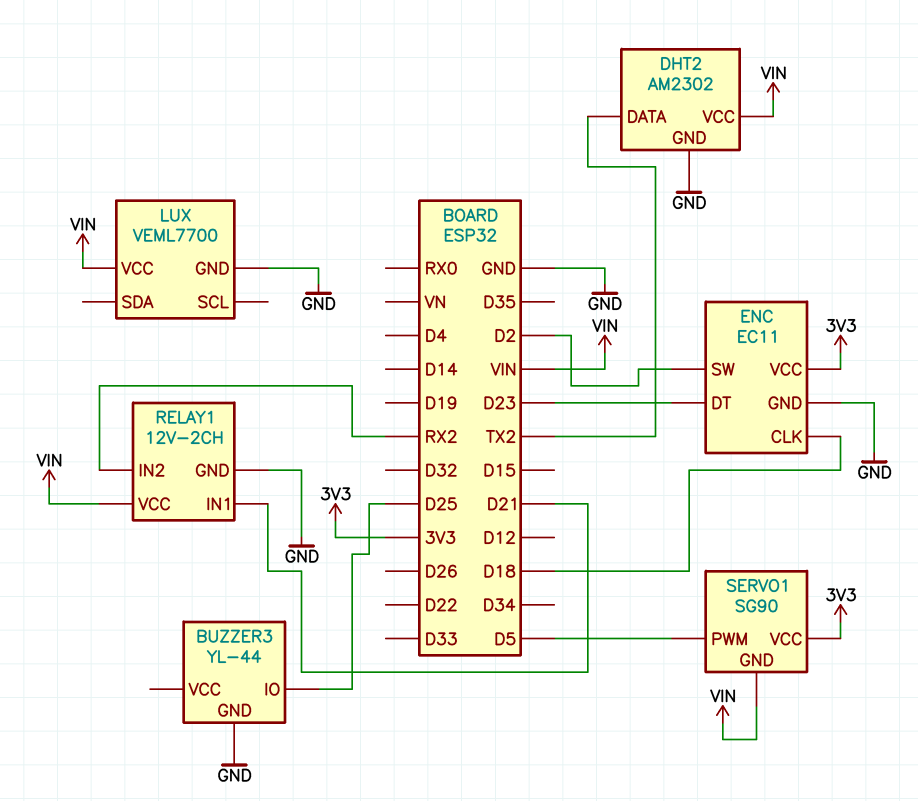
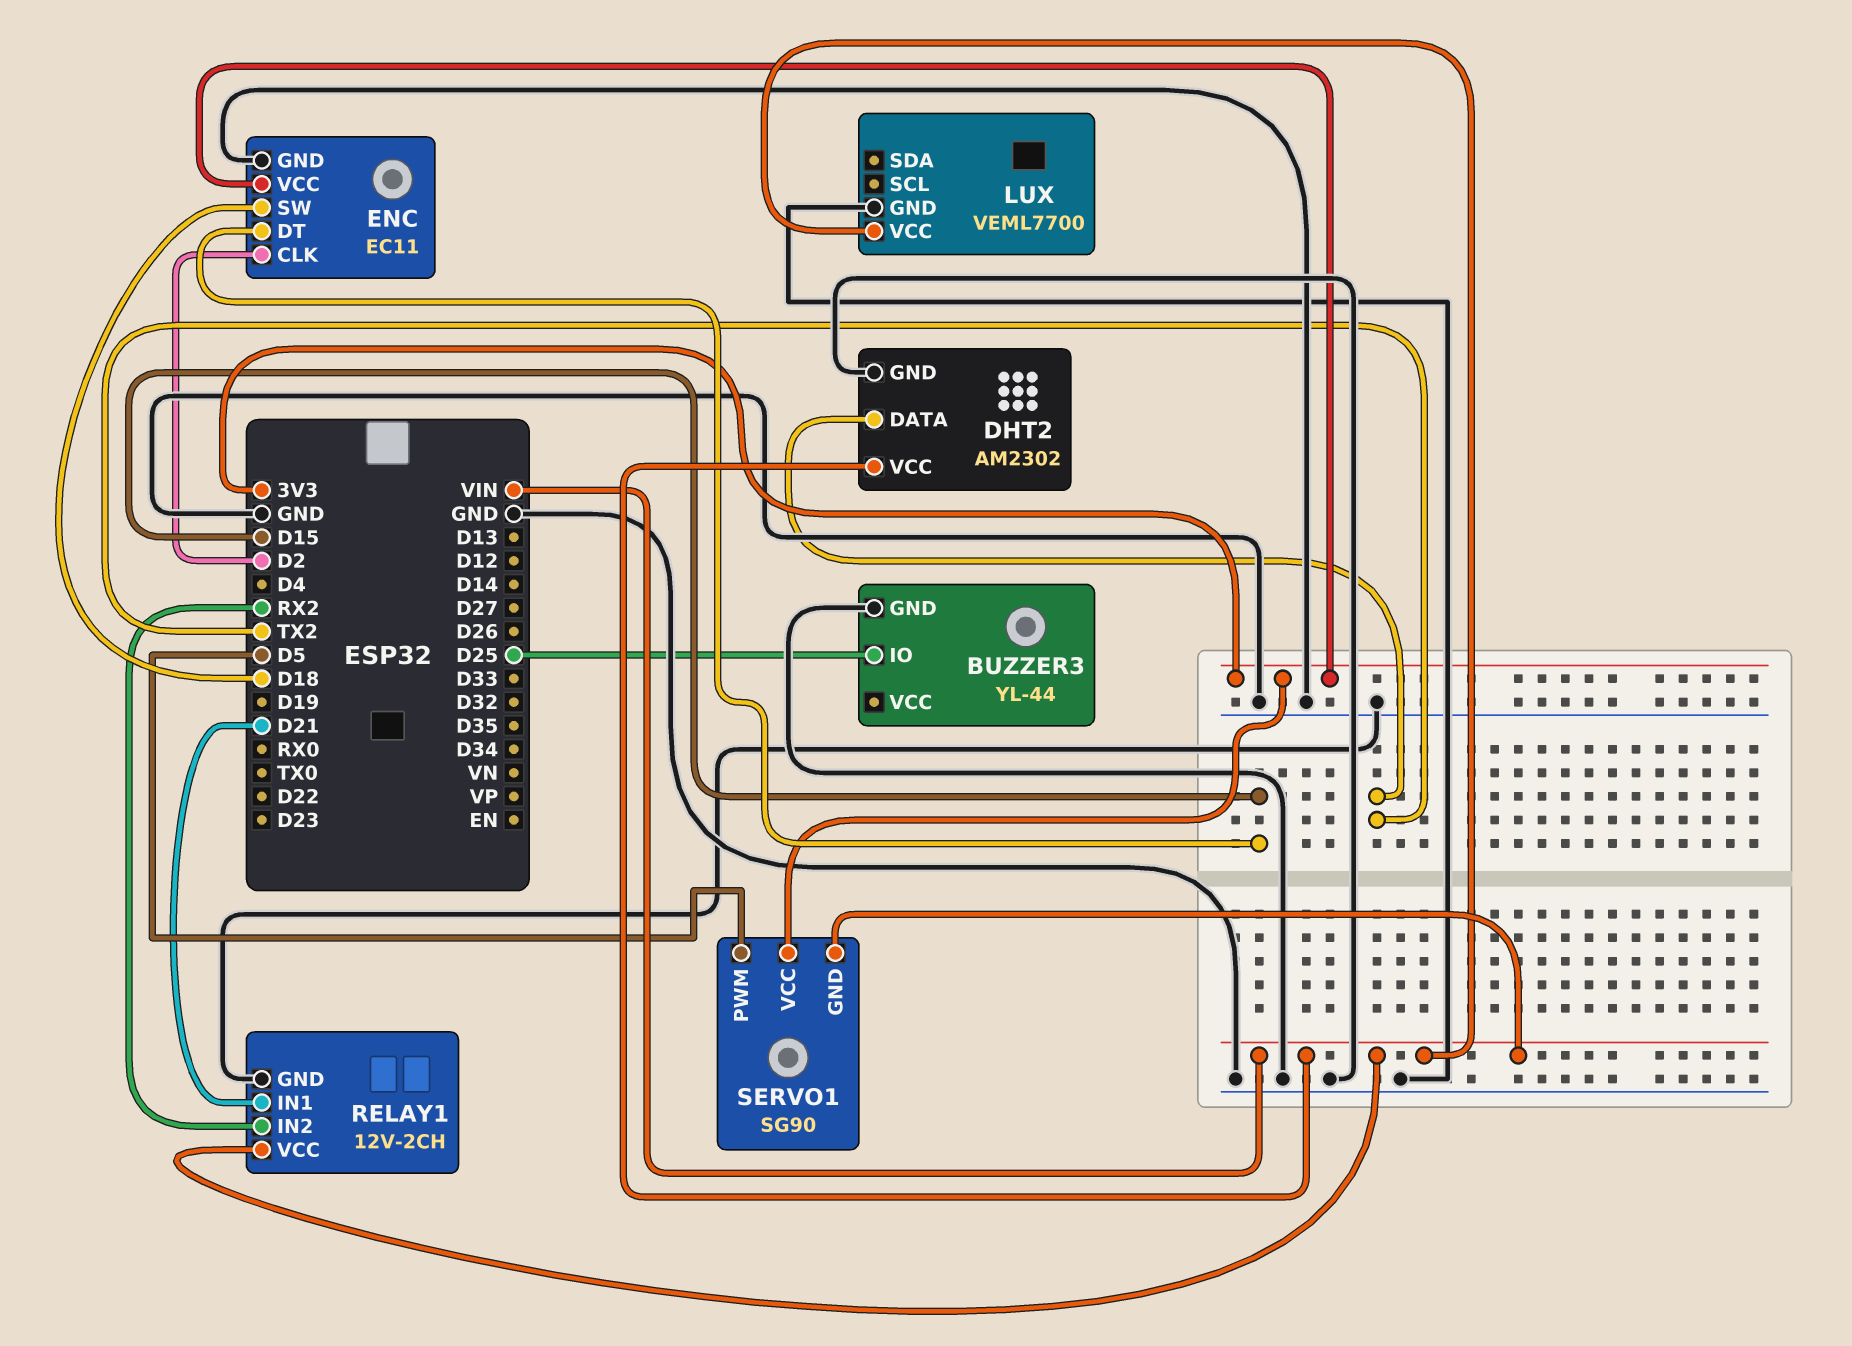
ENC pin CLK: D18 -> D2
ENC pin DT: D23 -> D15
ENC pin SW: D2 -> D18

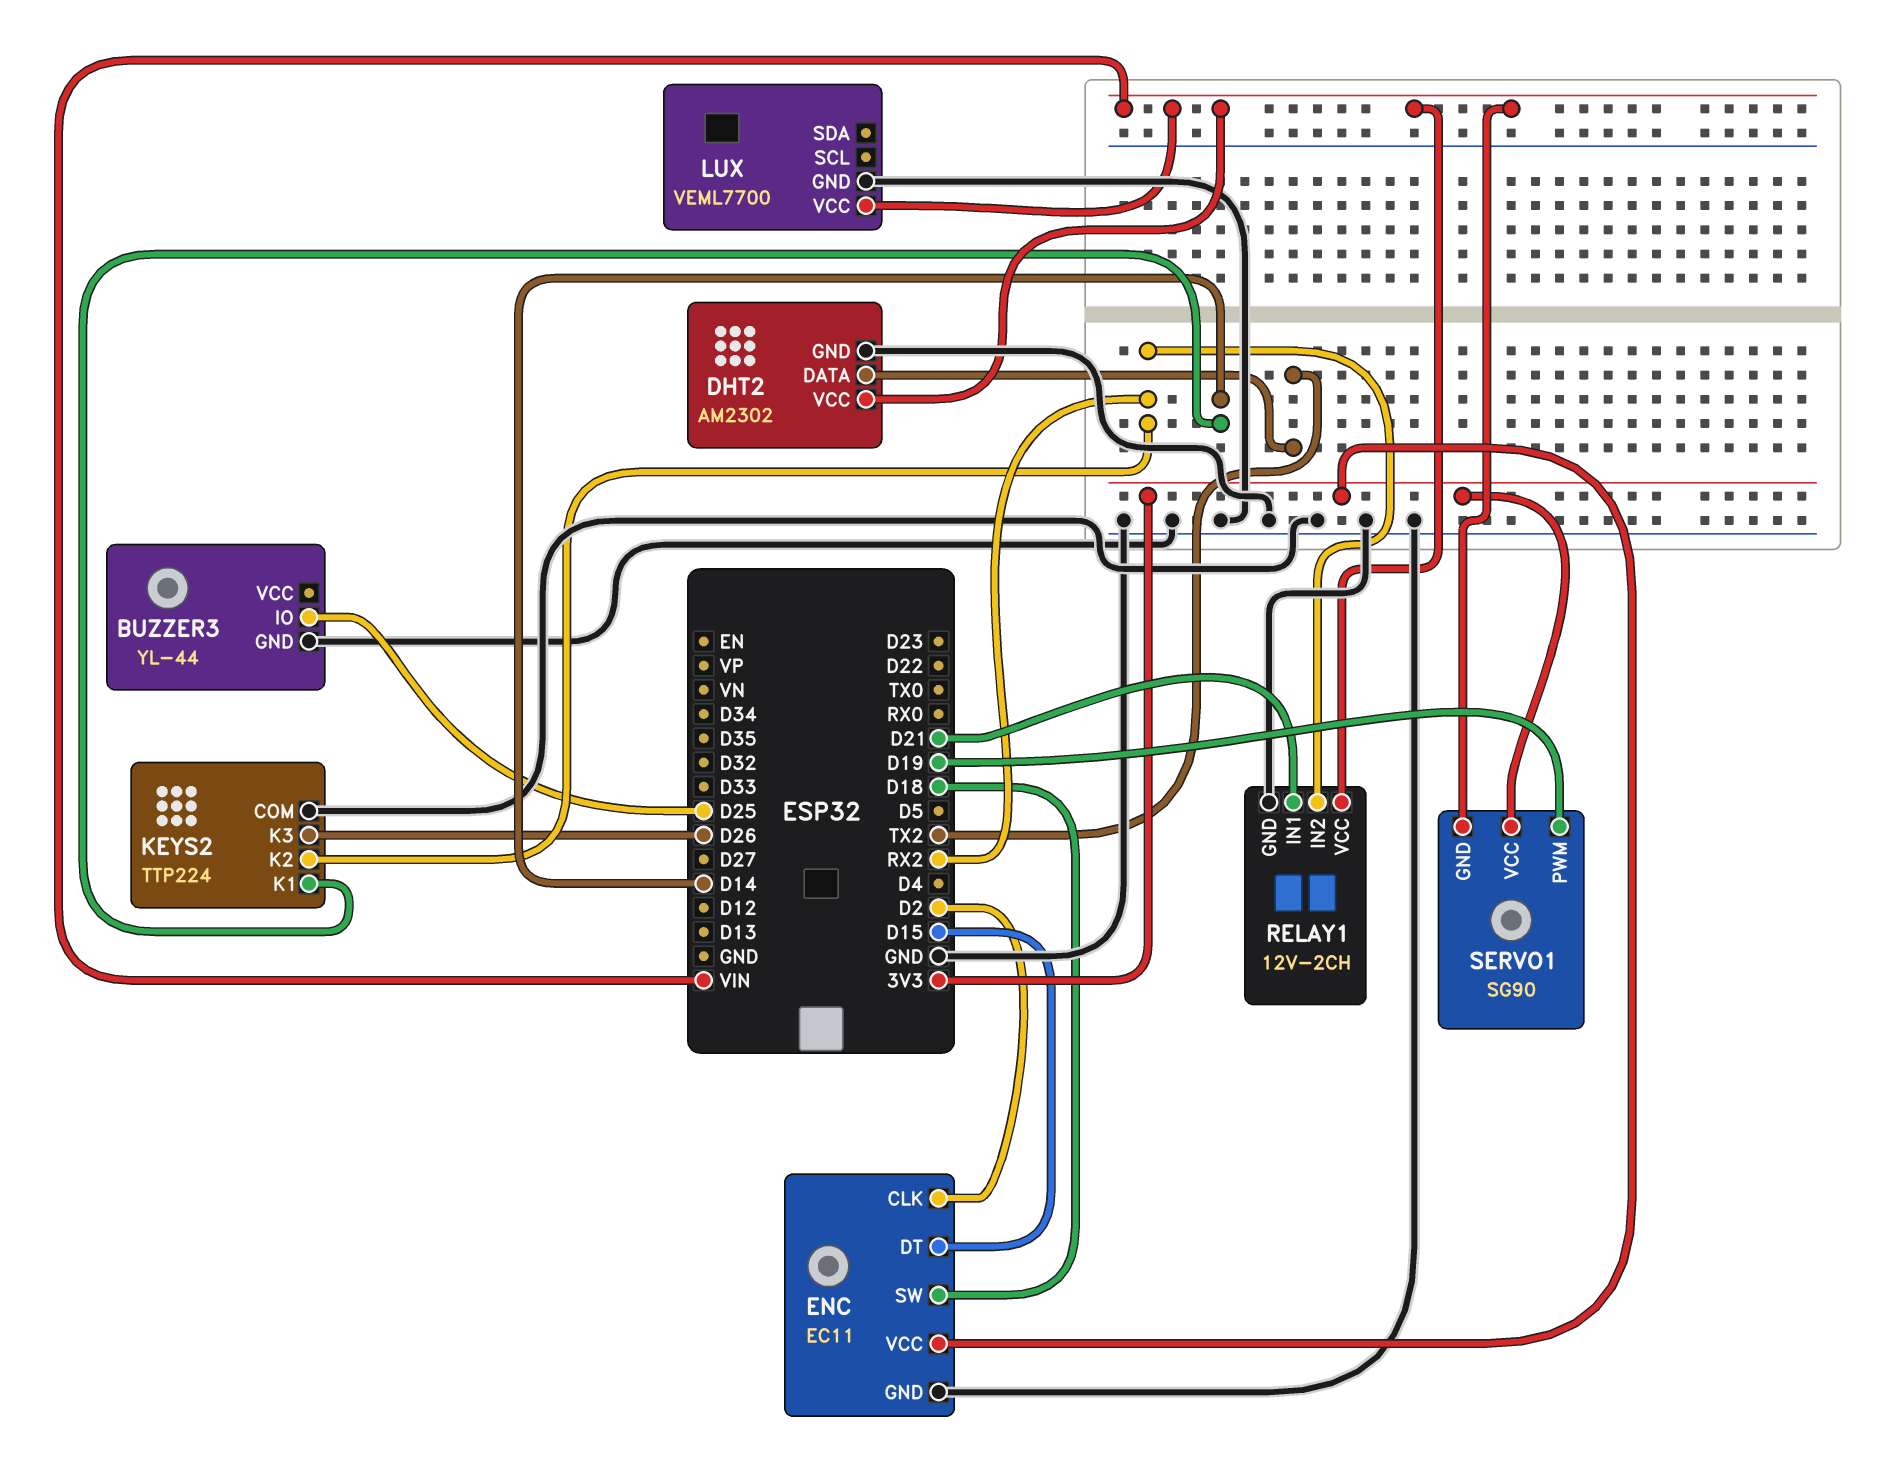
KEYS2: none -> TTP224
KEYS2 pin COM: none -> GND
KEYS2 pin K1: none -> D14
KEYS2 pin K2: none -> RX2
KEYS2 pin K3: none -> D26
SERVO1 pin PWM: D5 -> D19

